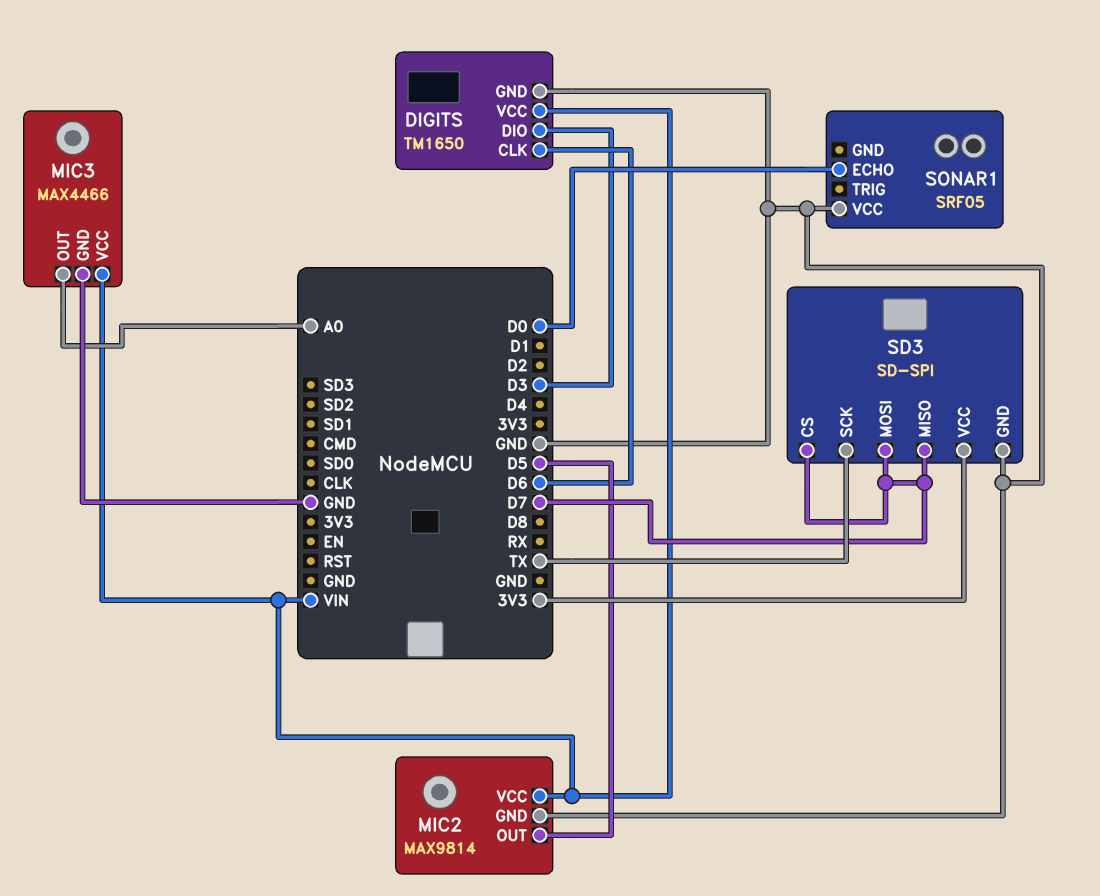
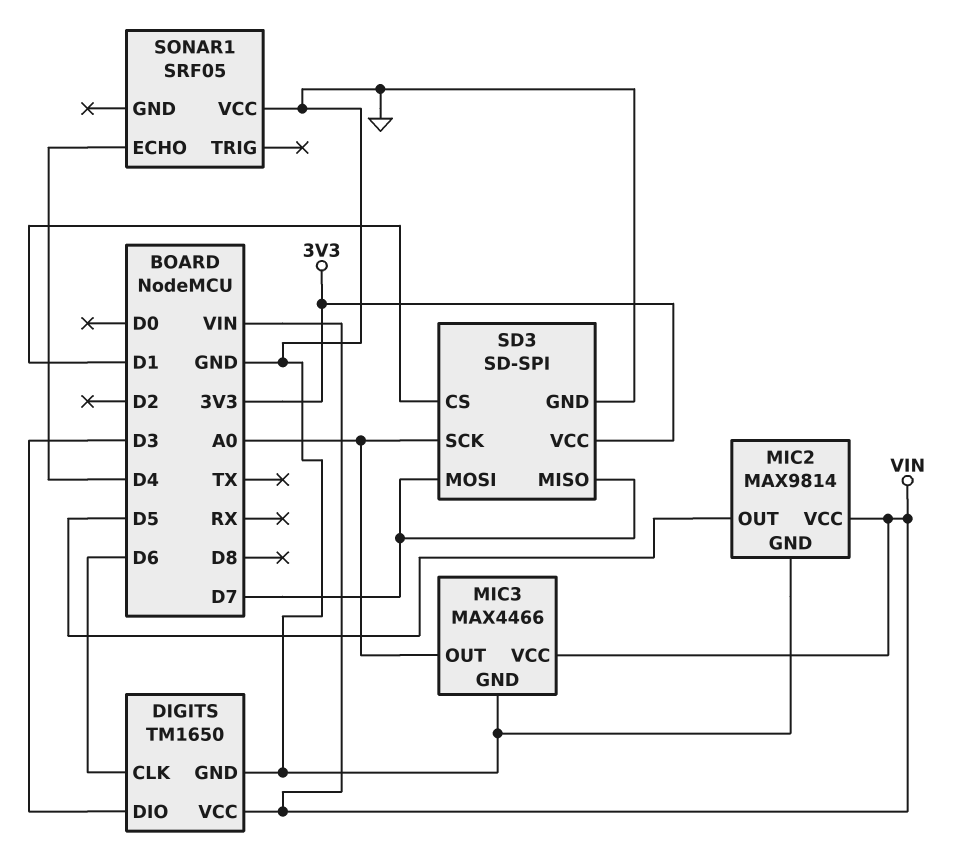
SD3 pin CS: D7 -> D1
SD3 pin SCK: TX -> A0
SONAR1 pin ECHO: D0 -> D4

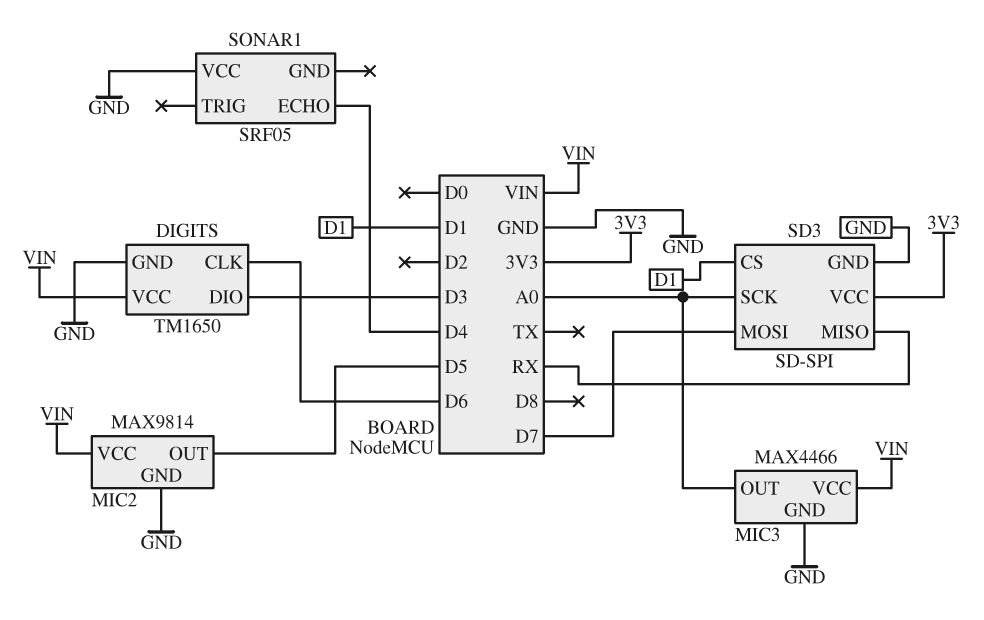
SD3 pin MISO: D7 -> RX

